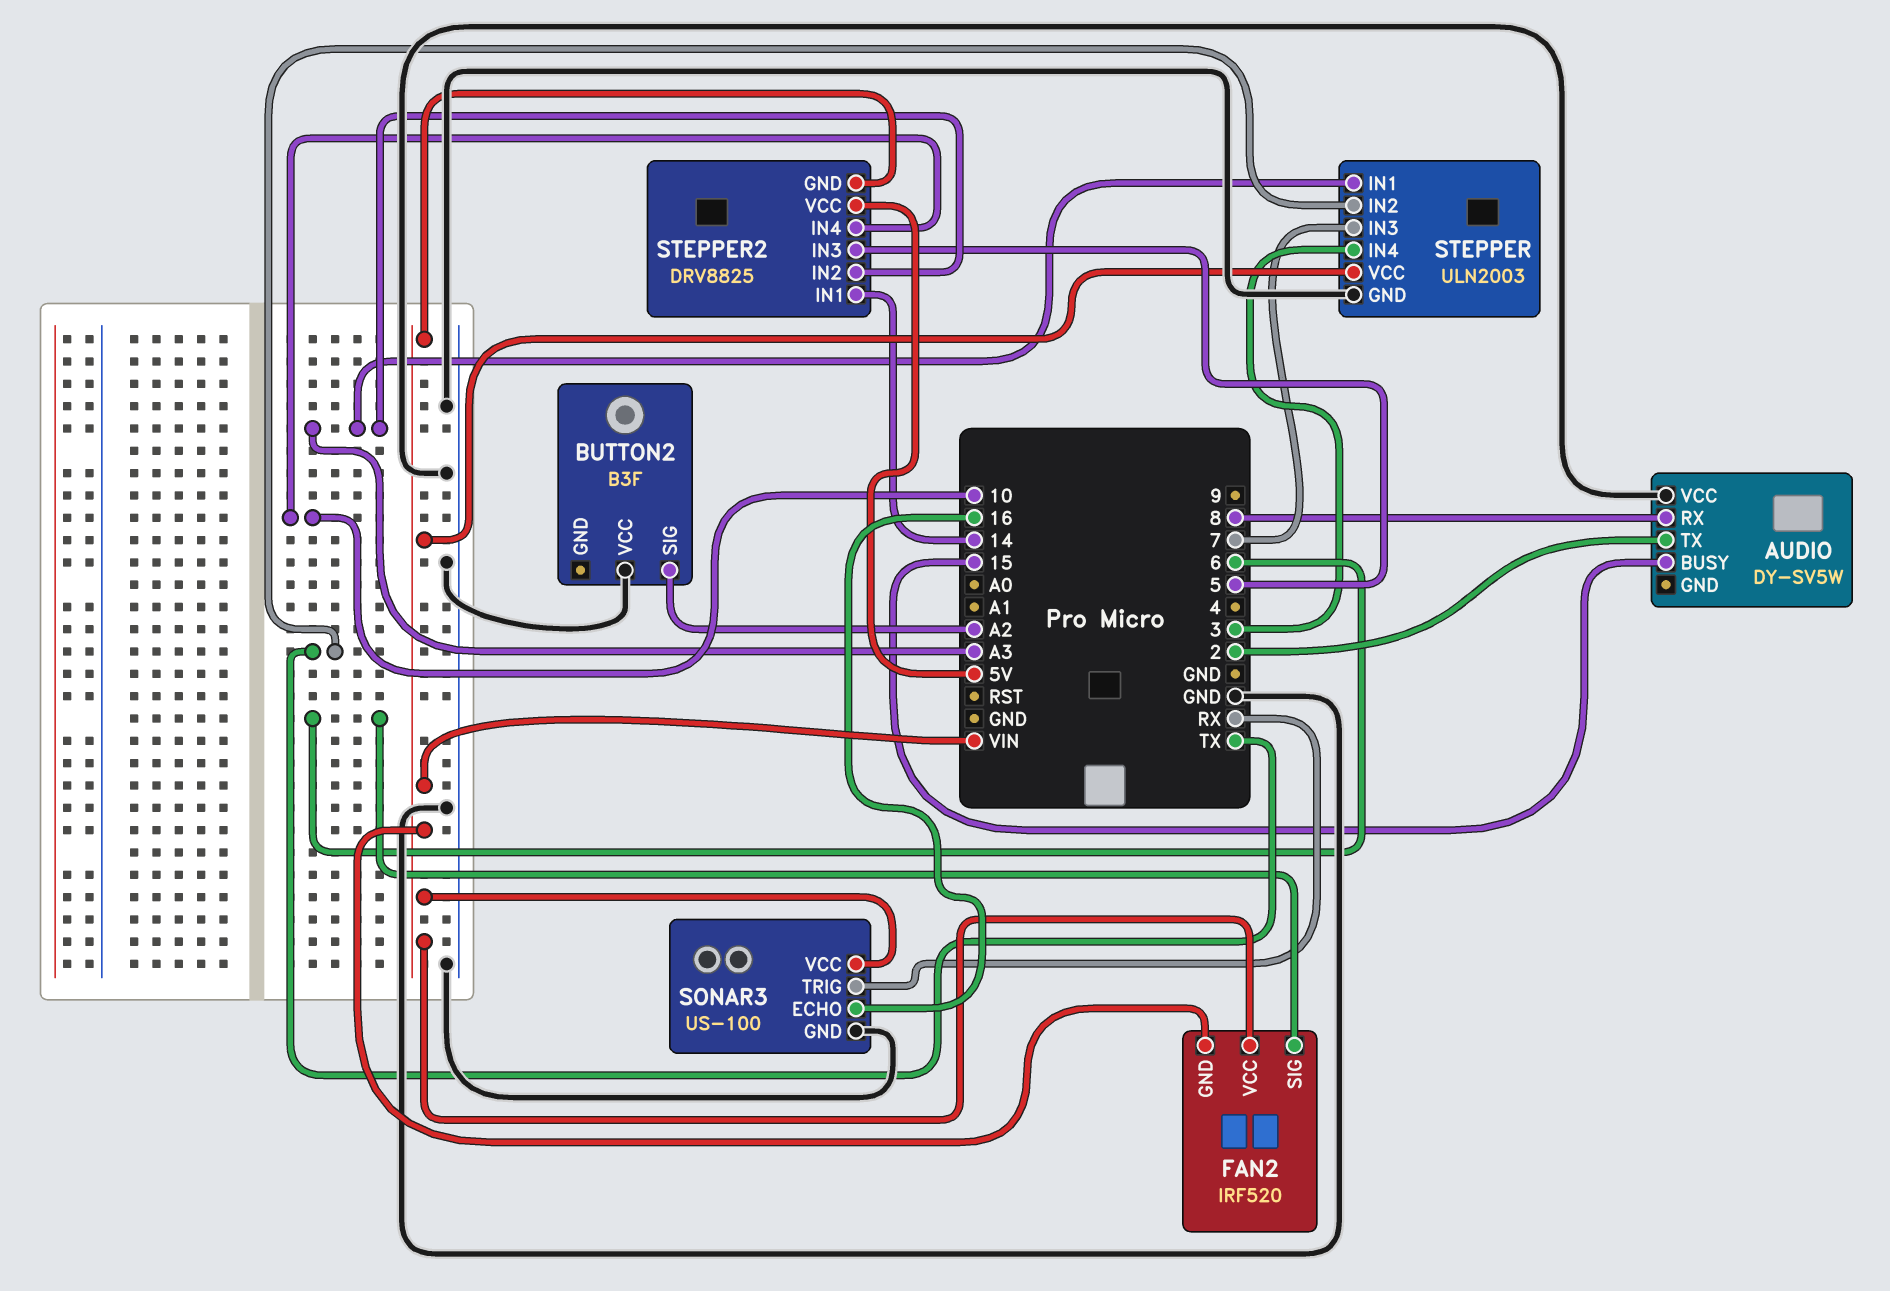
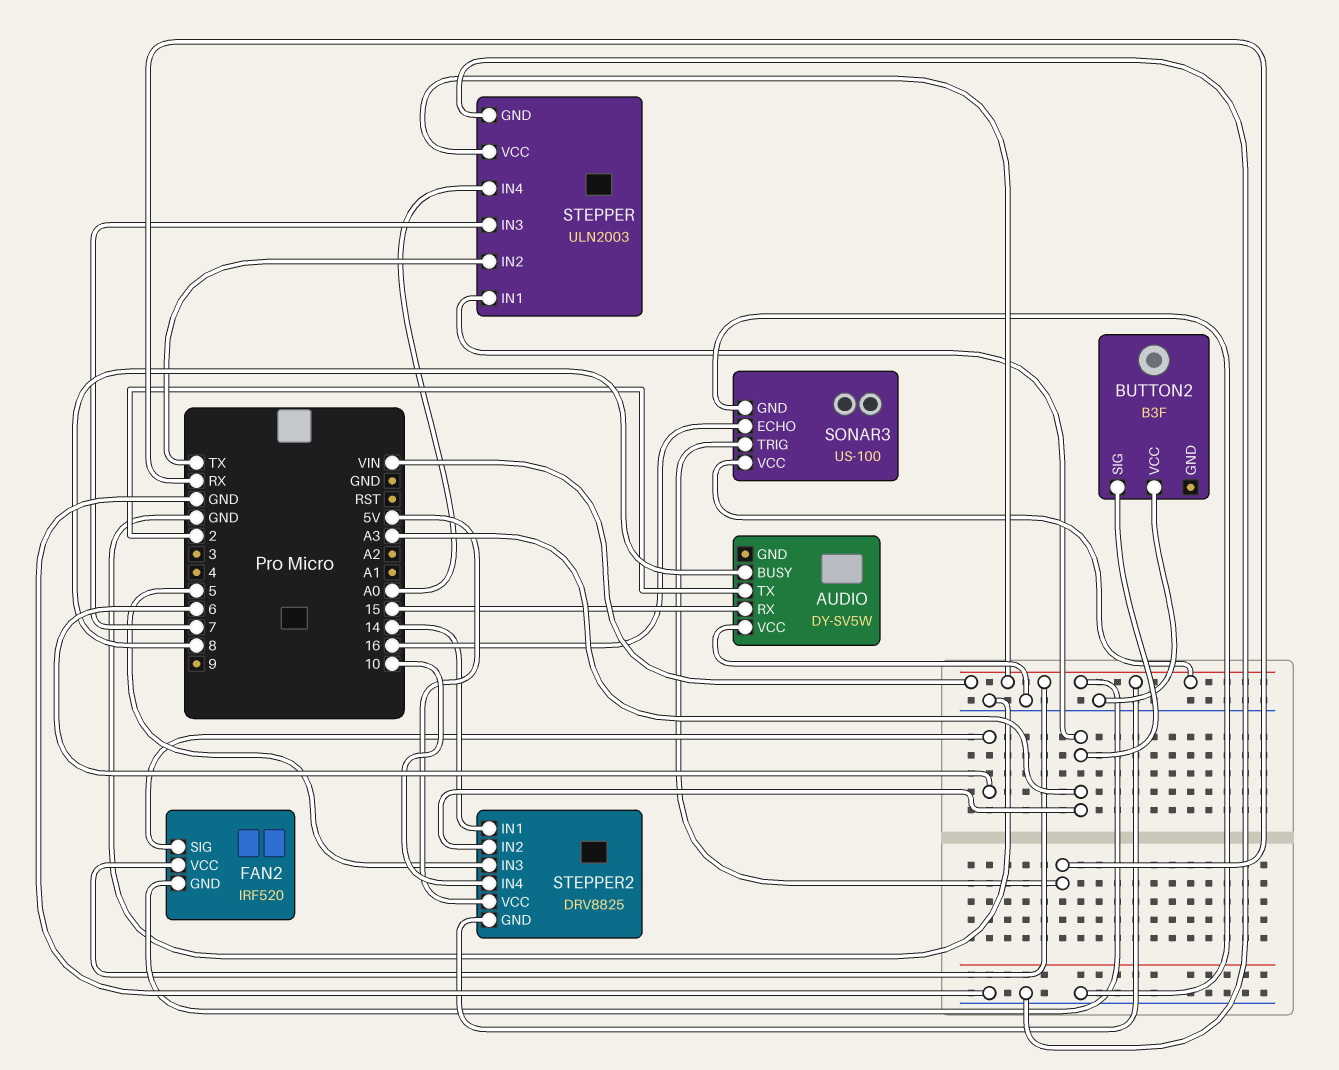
AUDIO pin BUSY: 15 -> 8
AUDIO pin RX: 8 -> 15
BUTTON2 pin SIG: A2 -> A3
STEPPER pin IN4: 3 -> A0

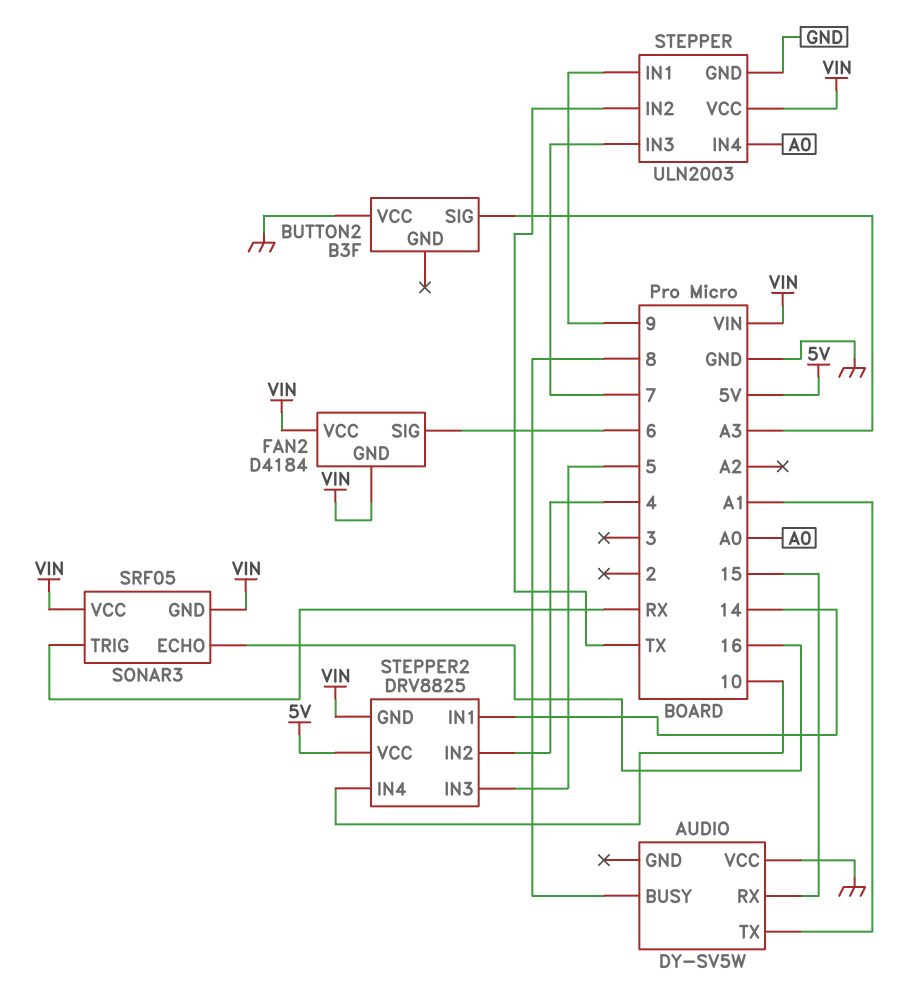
AUDIO pin TX: 2 -> A1
FAN2: IRF520 -> D4184
SONAR3: US-100 -> SRF05
SONAR3 pin GND: GND -> VIN
STEPPER pin IN1: A3 -> 9
STEPPER2 pin IN2: A3 -> 4

